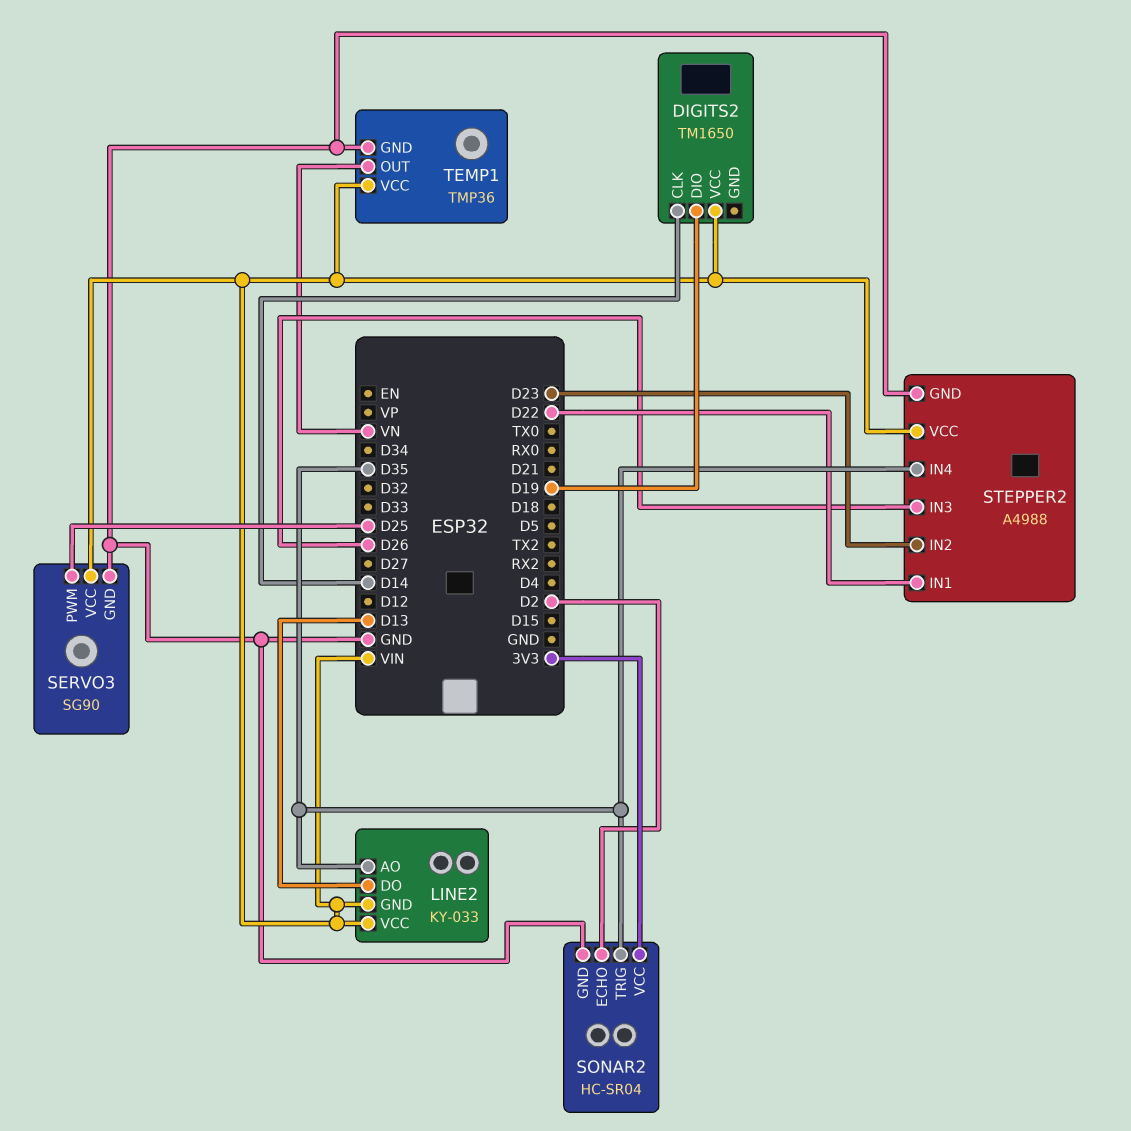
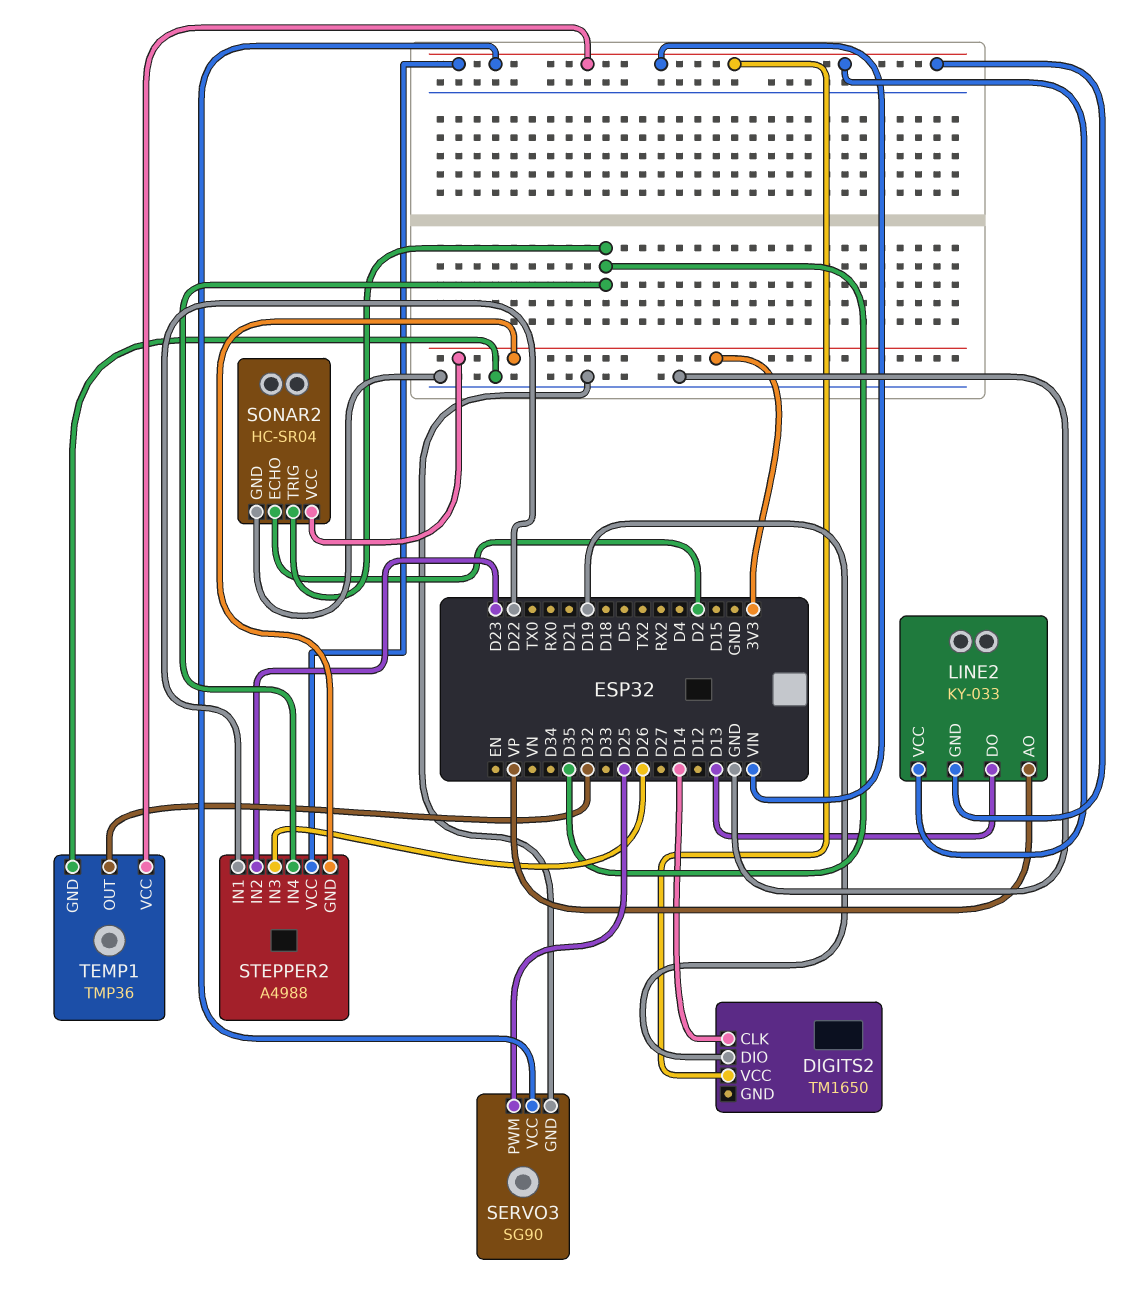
LINE2 pin AO: D35 -> VP
STEPPER2 pin GND: GND -> 3V3
TEMP1 pin OUT: VN -> D32

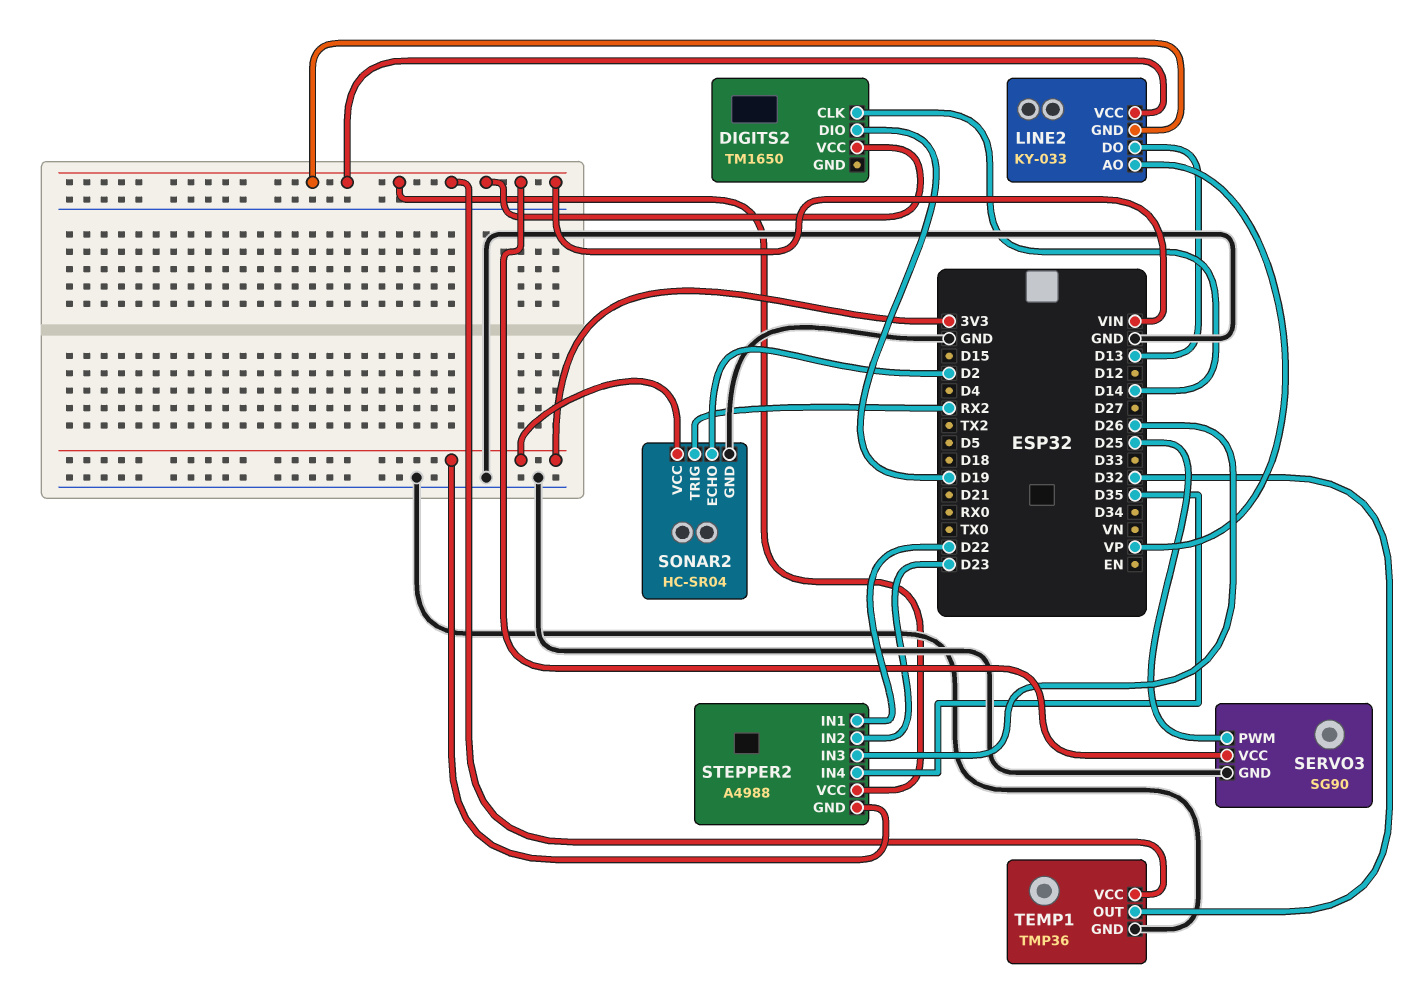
SONAR2 pin TRIG: D35 -> RX2

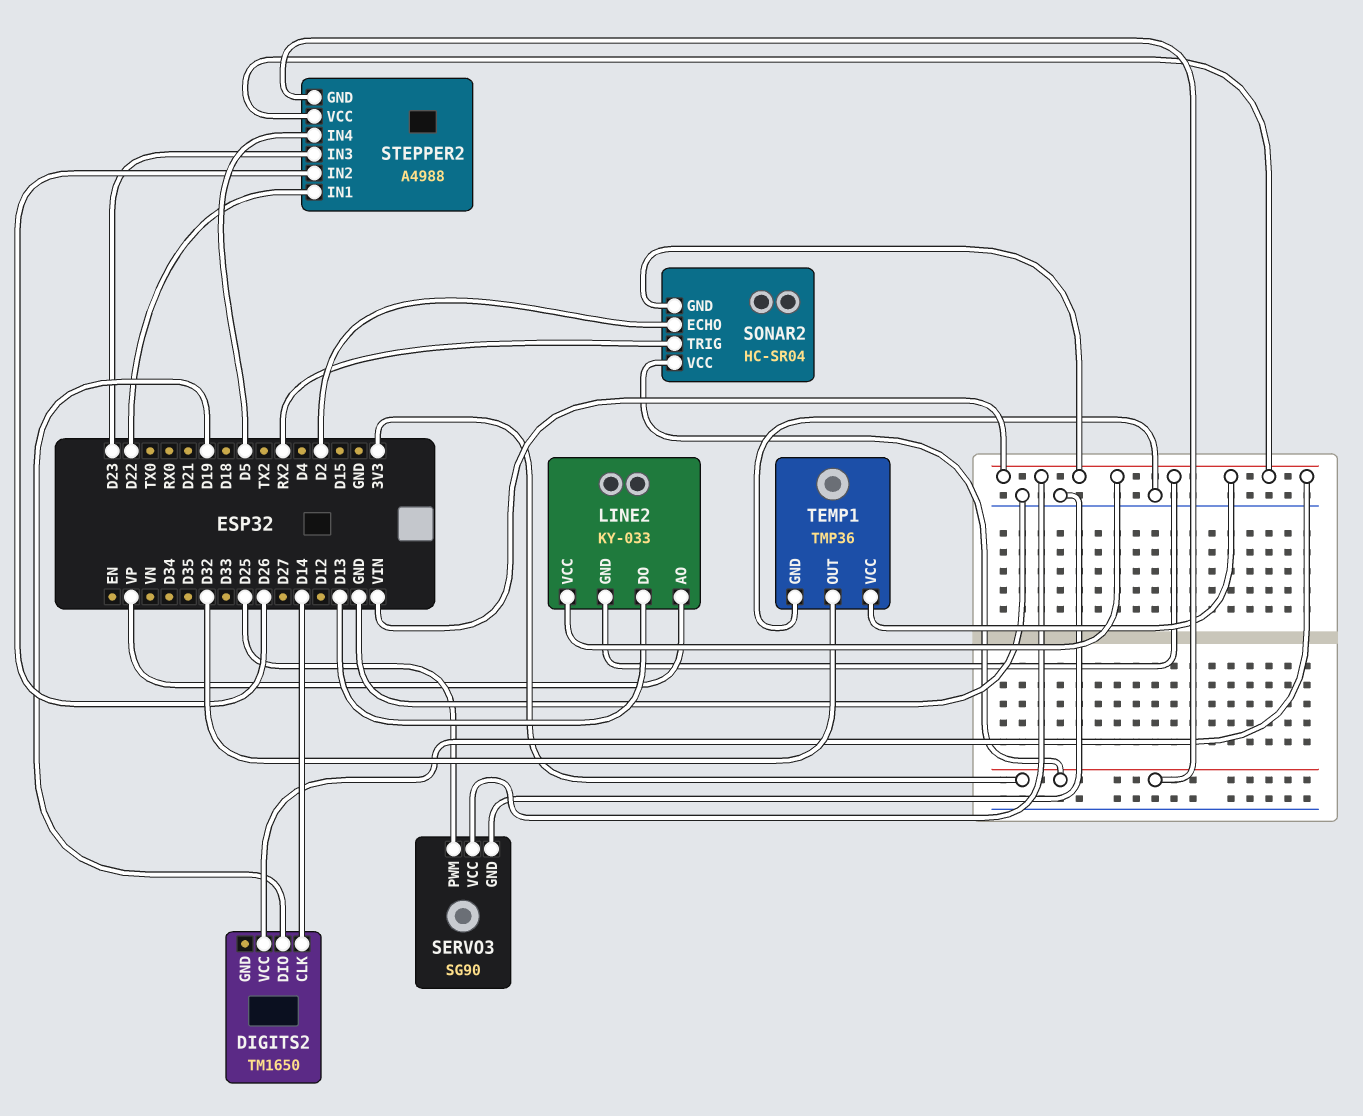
SONAR2 pin GND: GND -> VIN
STEPPER2 pin IN2: D23 -> D26
STEPPER2 pin IN3: D26 -> D23
STEPPER2 pin IN4: D35 -> D5

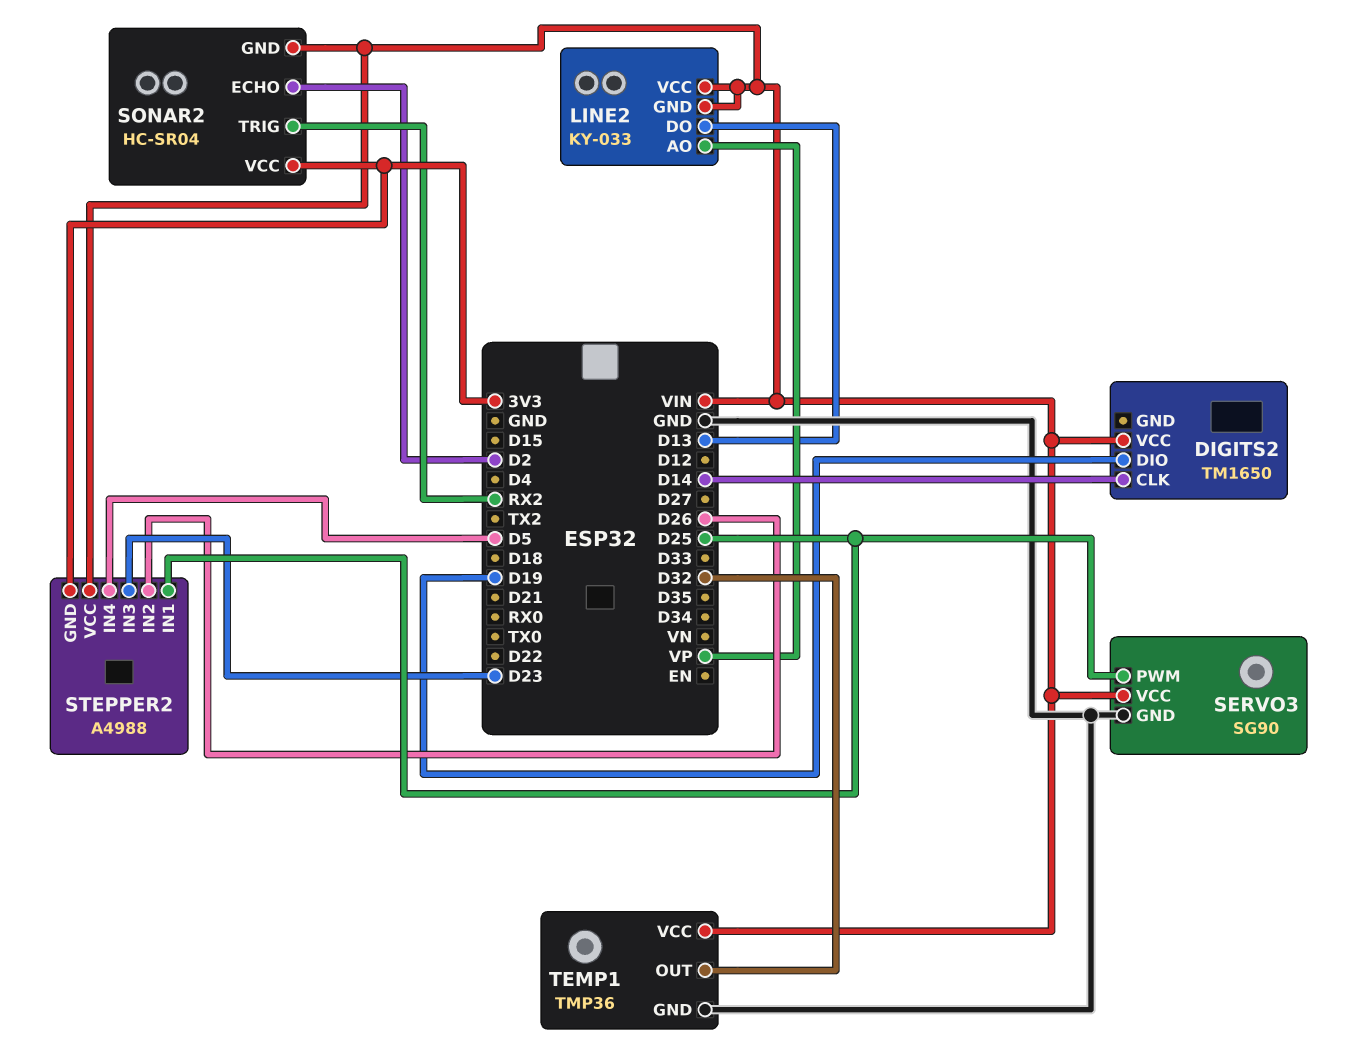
STEPPER2 pin IN1: D22 -> D25

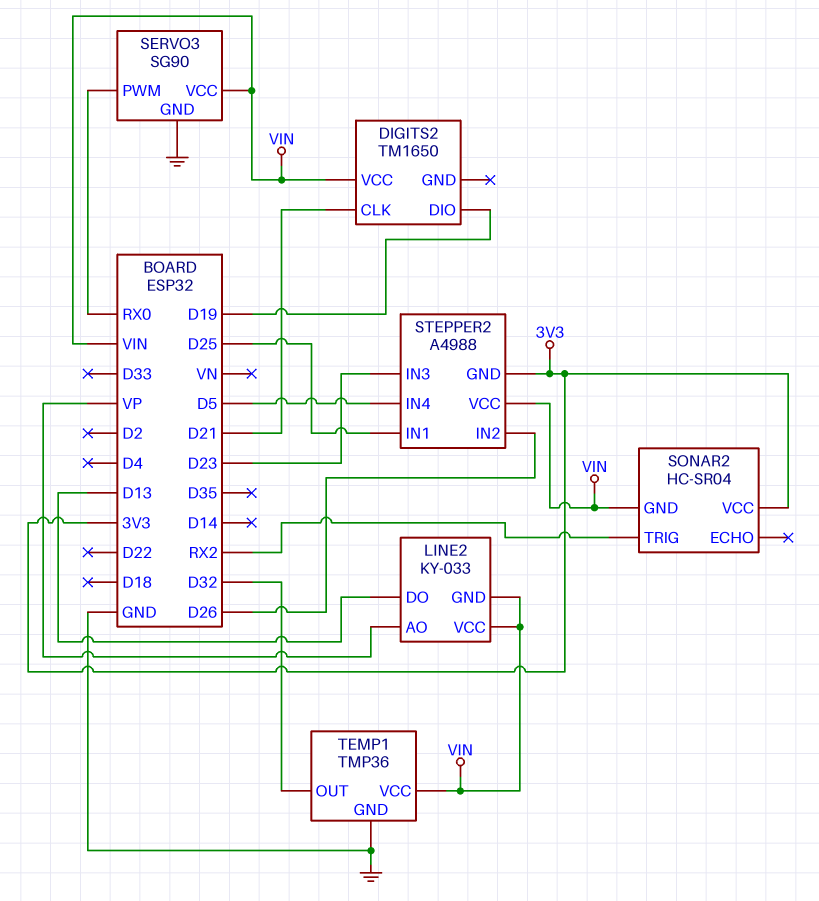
DIGITS2 pin CLK: D14 -> D21
SERVO3 pin PWM: D25 -> RX0
SONAR2 pin ECHO: D2 -> none

